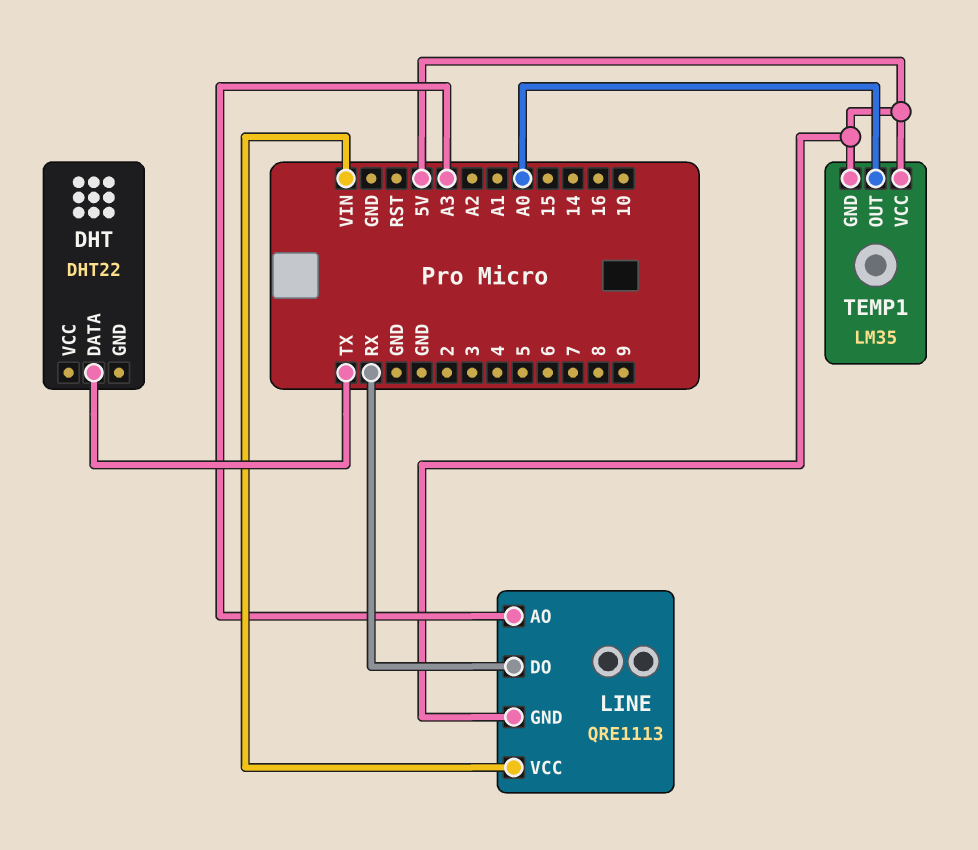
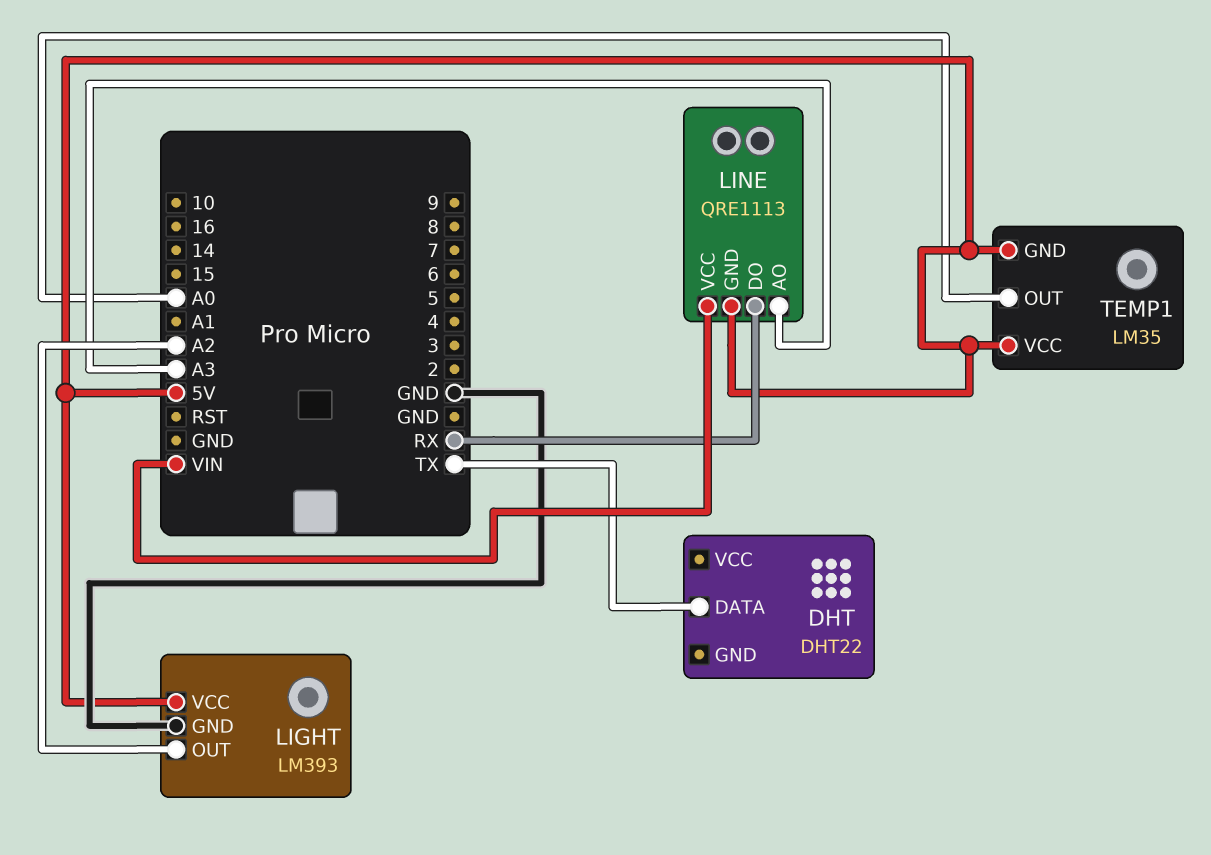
LIGHT: none -> LM393
LIGHT pin GND: none -> GND
LIGHT pin OUT: none -> A2
LIGHT pin VCC: none -> 5V

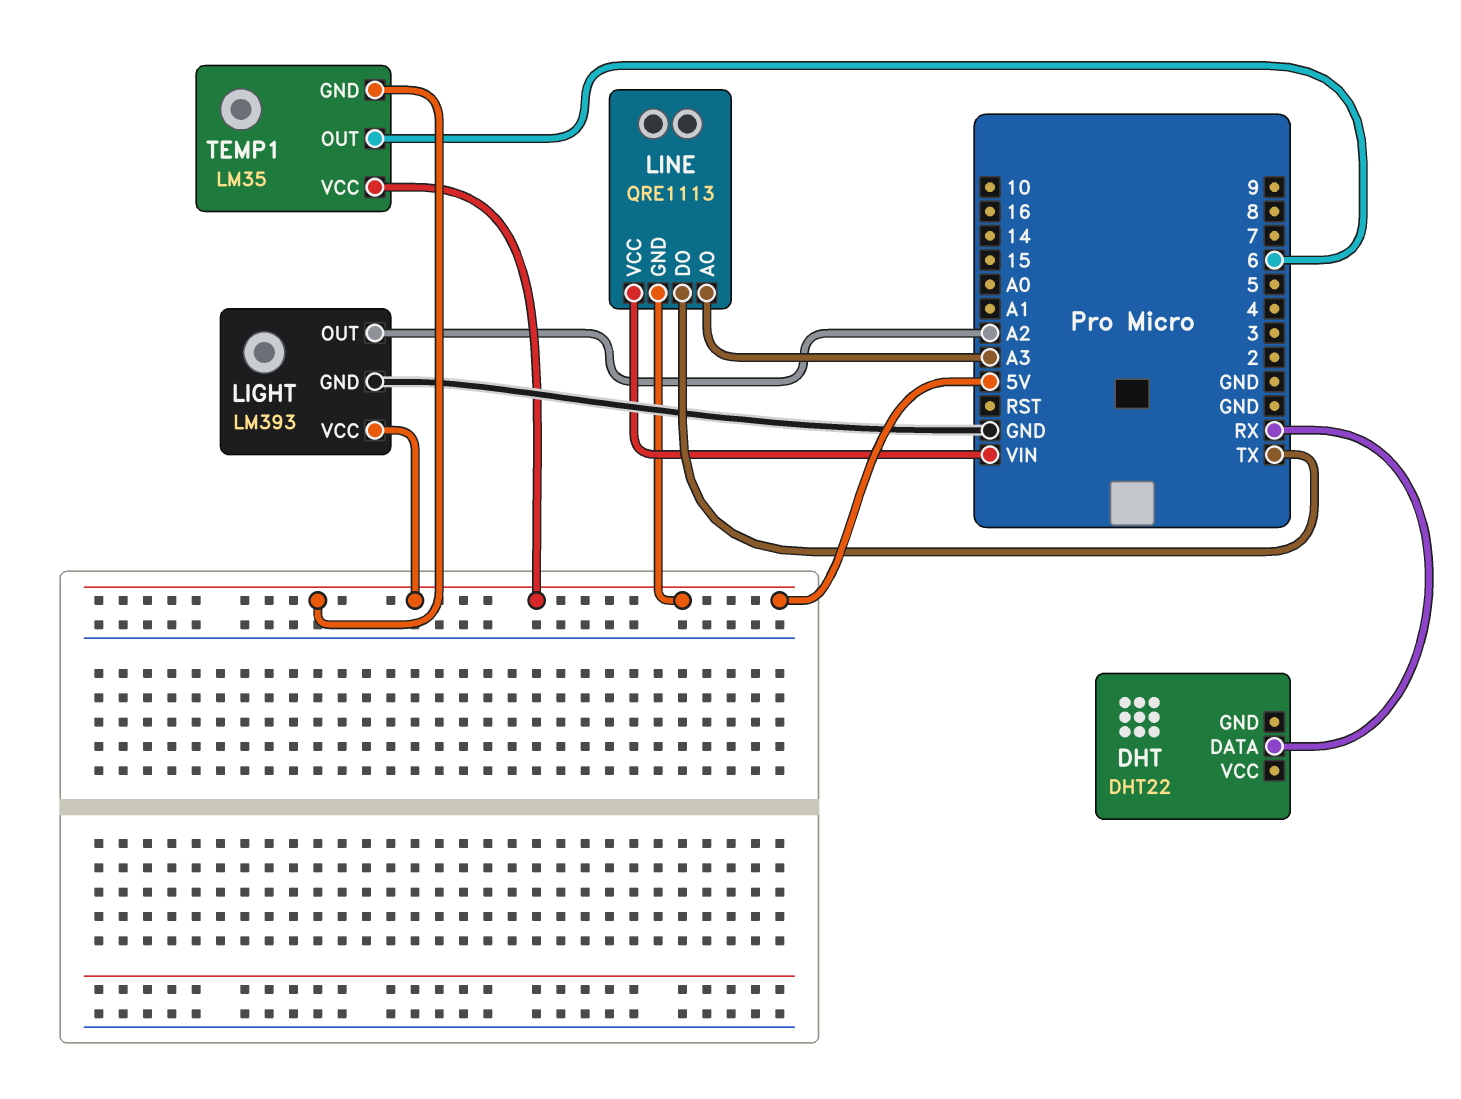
DHT pin DATA: TX -> RX
LINE pin DO: RX -> TX
TEMP1 pin OUT: A0 -> 6

